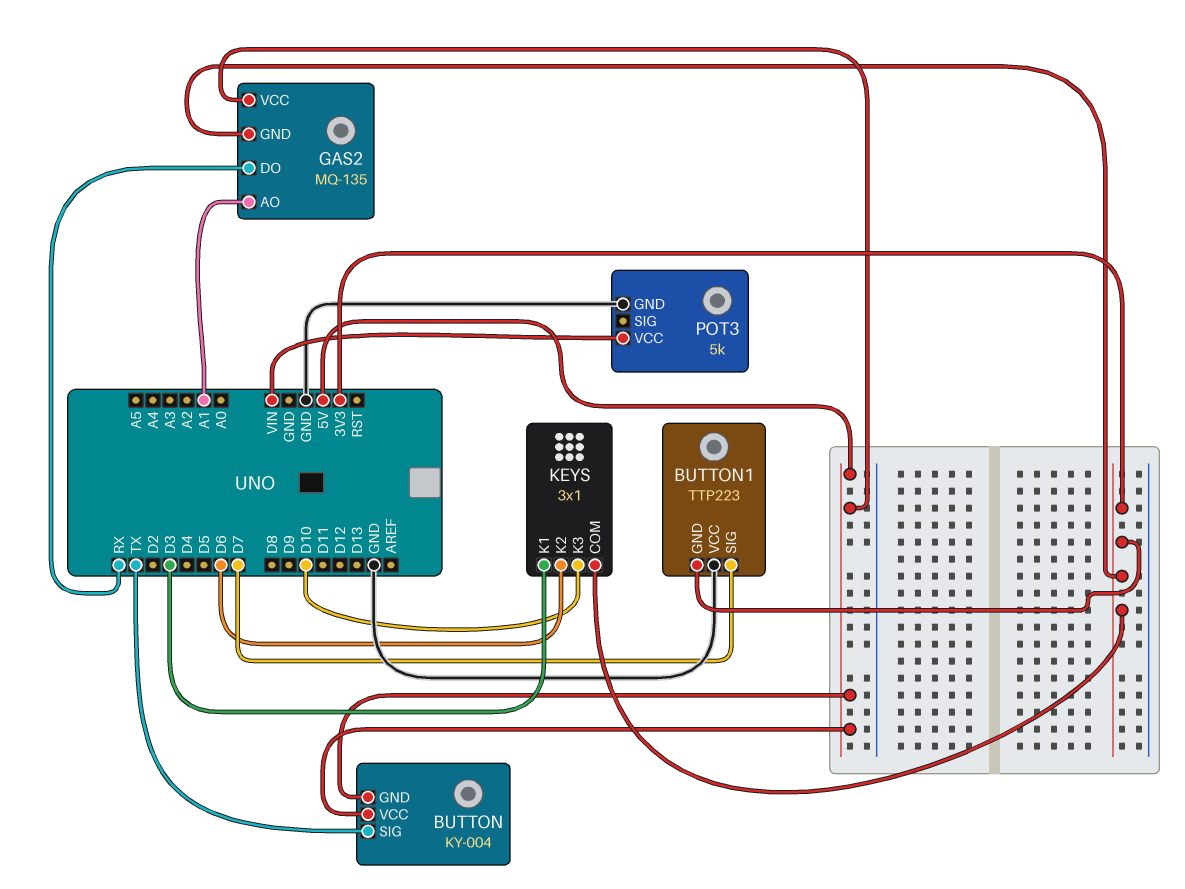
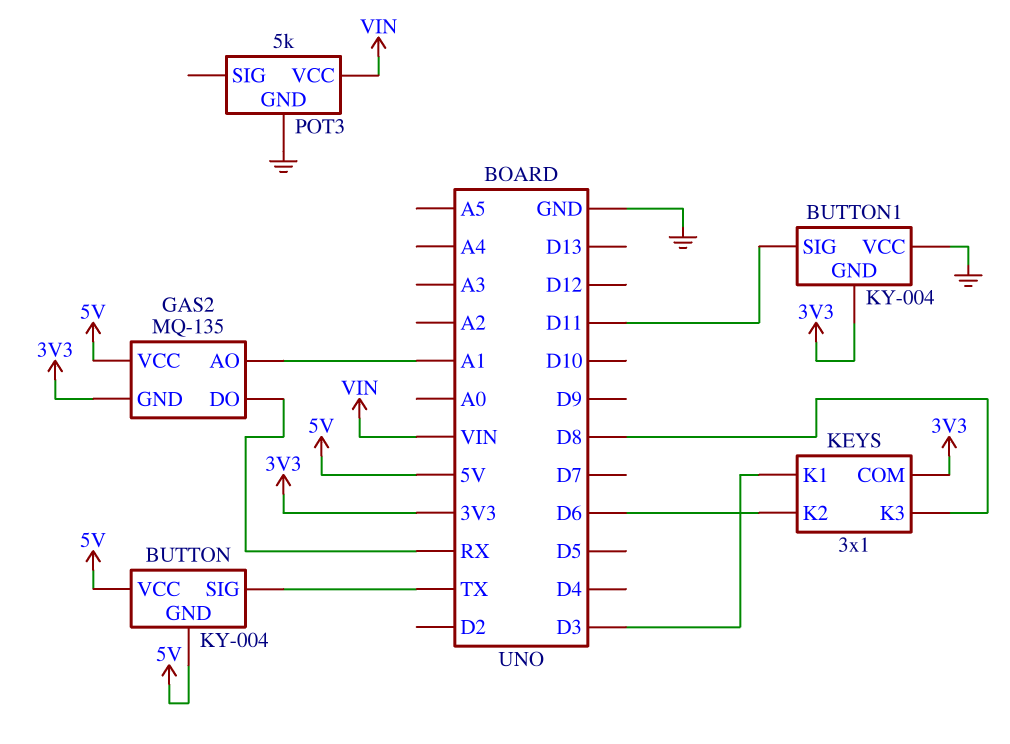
BUTTON1: TTP223 -> KY-004
BUTTON1 pin SIG: D7 -> D11
KEYS pin K3: D10 -> D8

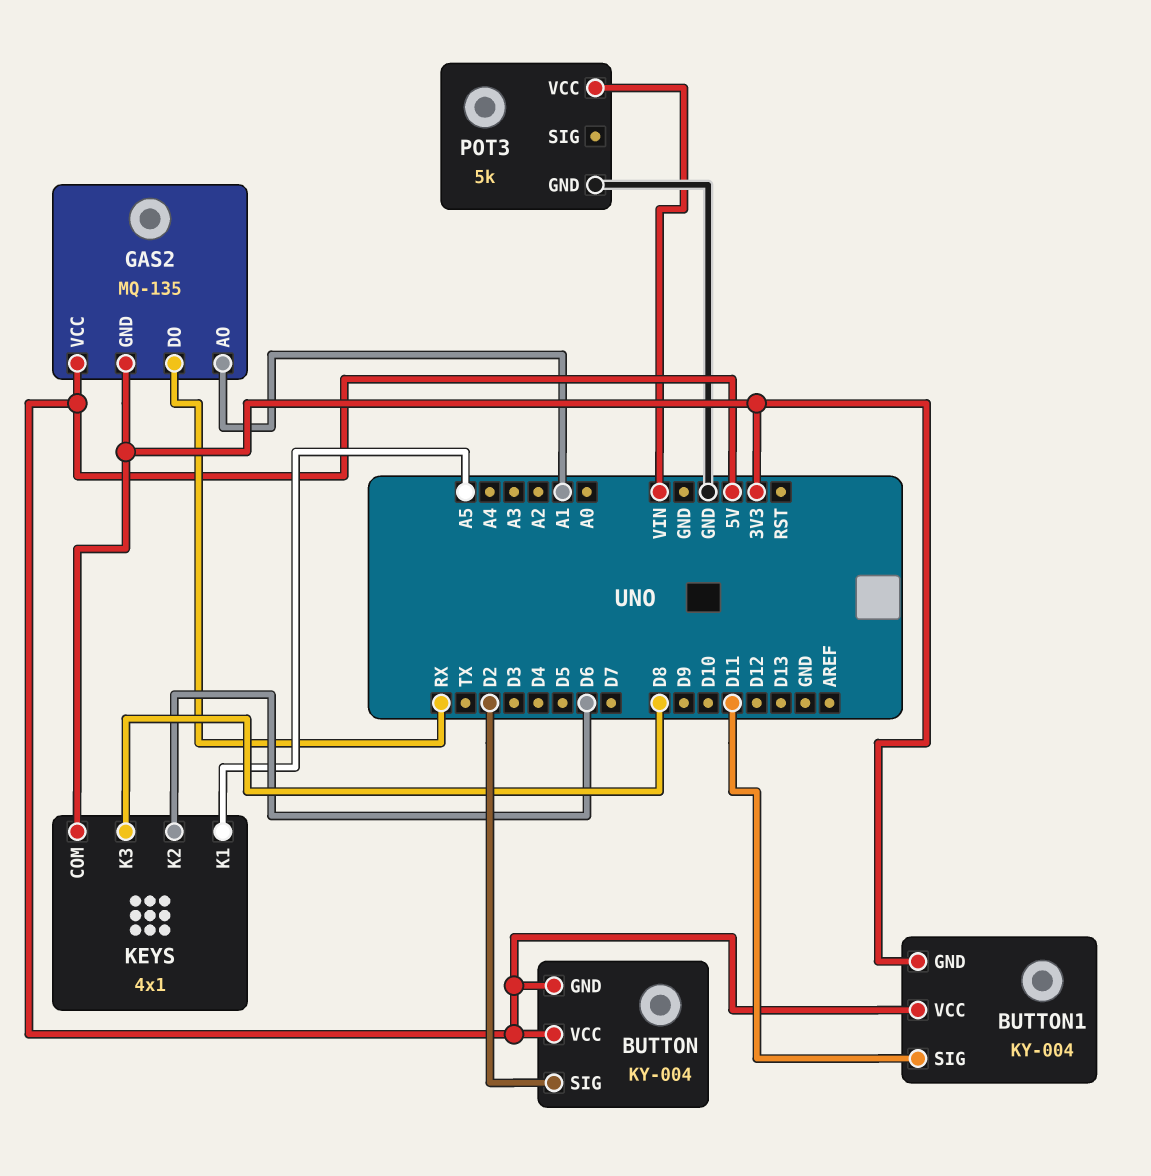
BUTTON pin SIG: TX -> D2
BUTTON1 pin VCC: GND -> 5V
KEYS: 3x1 -> 4x1
KEYS pin K1: D3 -> A5

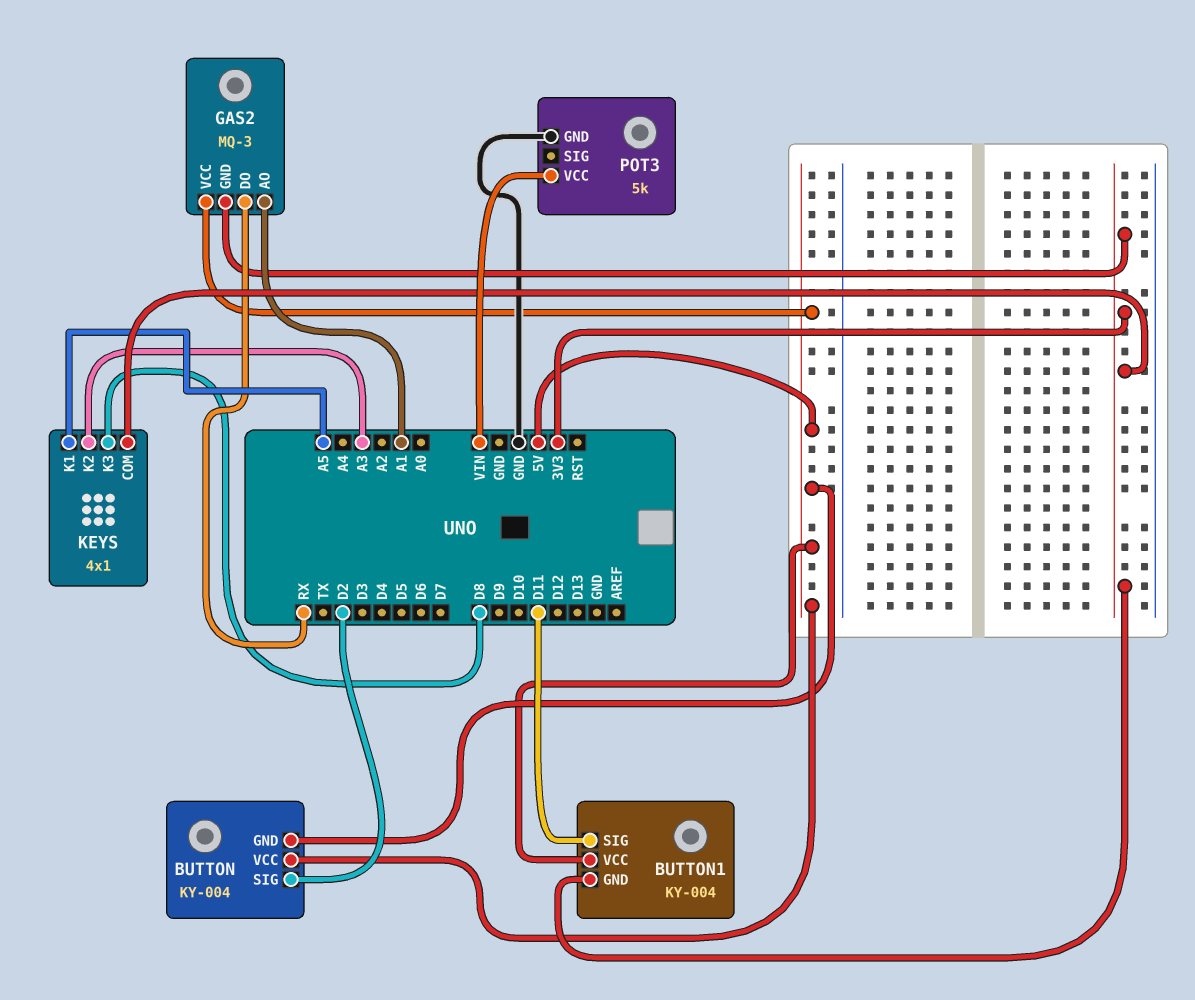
GAS2: MQ-135 -> MQ-3
KEYS pin K2: D6 -> A3

